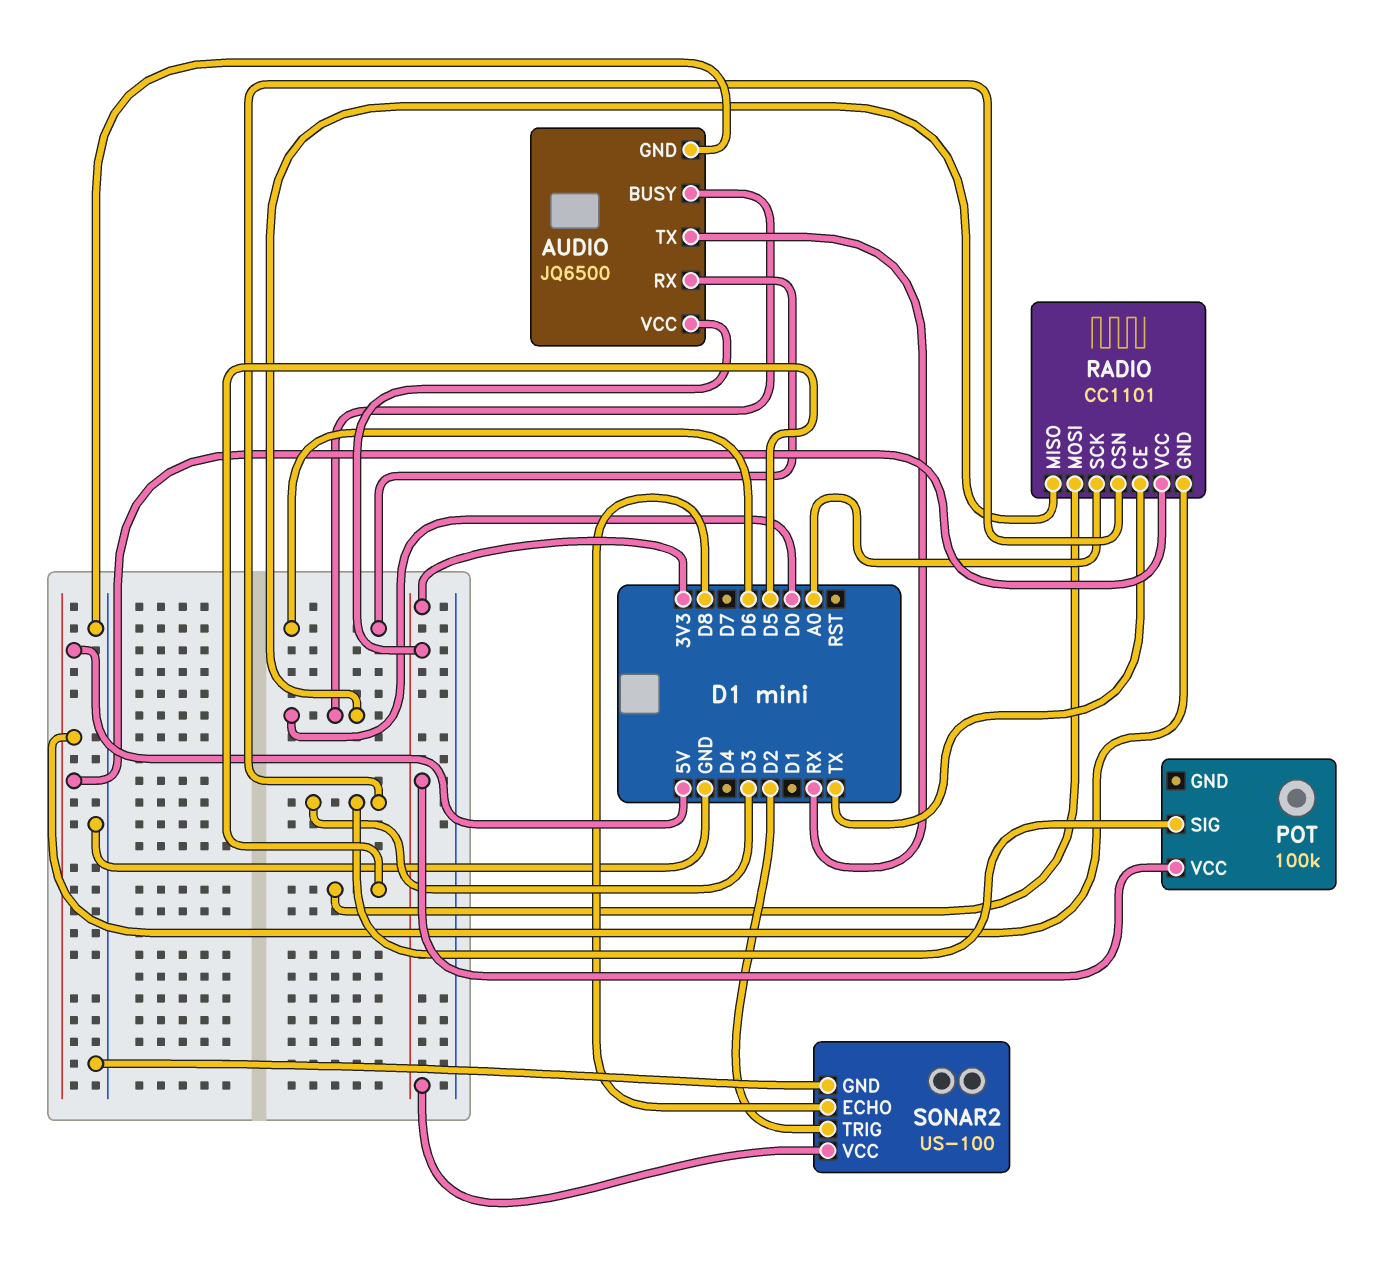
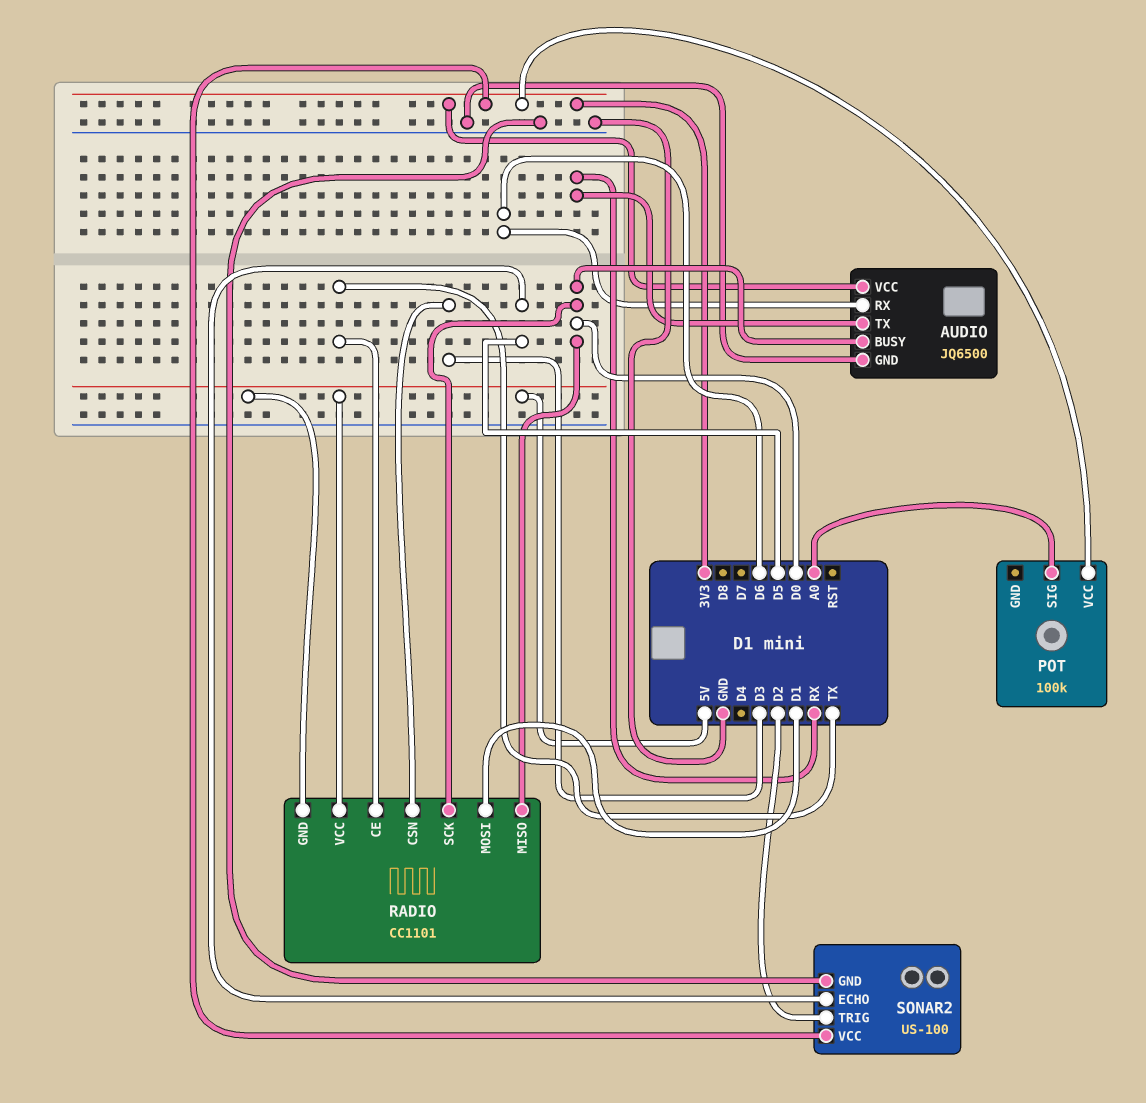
POT pin SIG: D3 -> A0
RADIO pin MOSI: D5 -> D1
RADIO pin SCK: A0 -> D0
SONAR2 pin ECHO: D8 -> D5

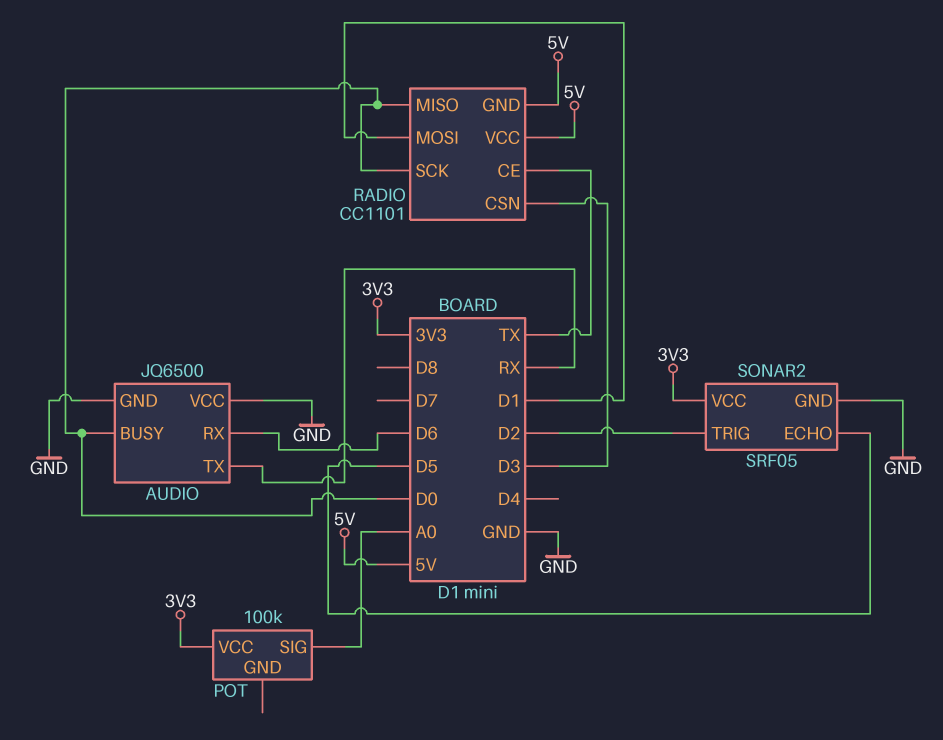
AUDIO pin VCC: 3V3 -> GND
SONAR2: US-100 -> SRF05

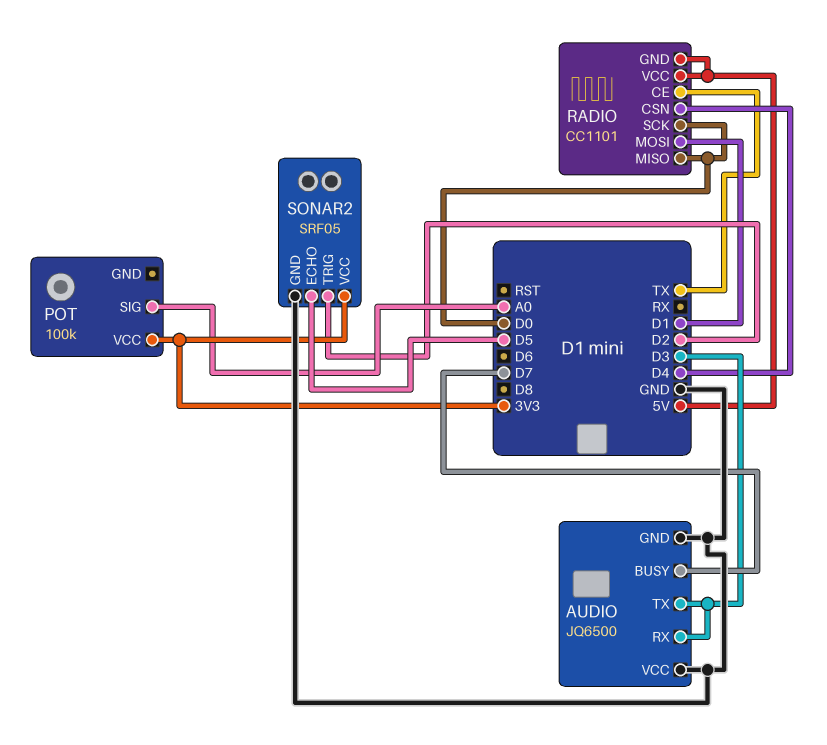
AUDIO pin BUSY: D0 -> D7
AUDIO pin RX: D6 -> D3
AUDIO pin TX: RX -> D3
RADIO pin CSN: D3 -> D4

